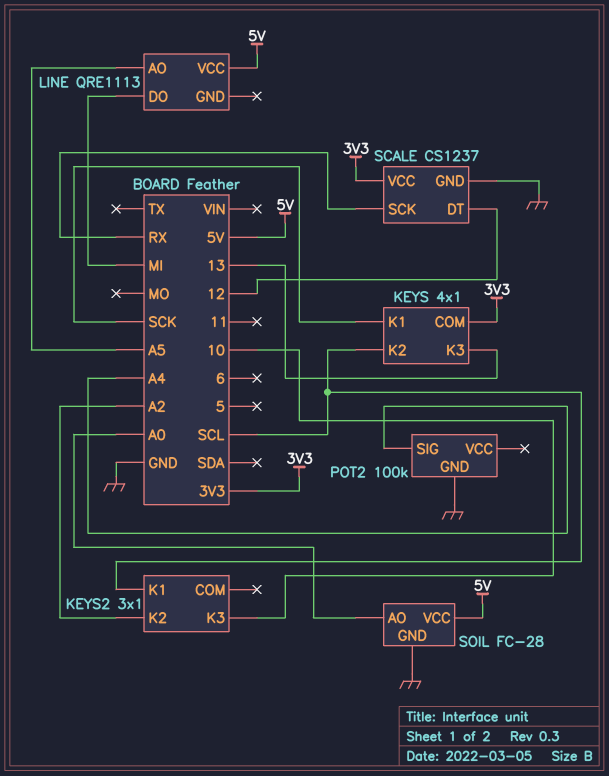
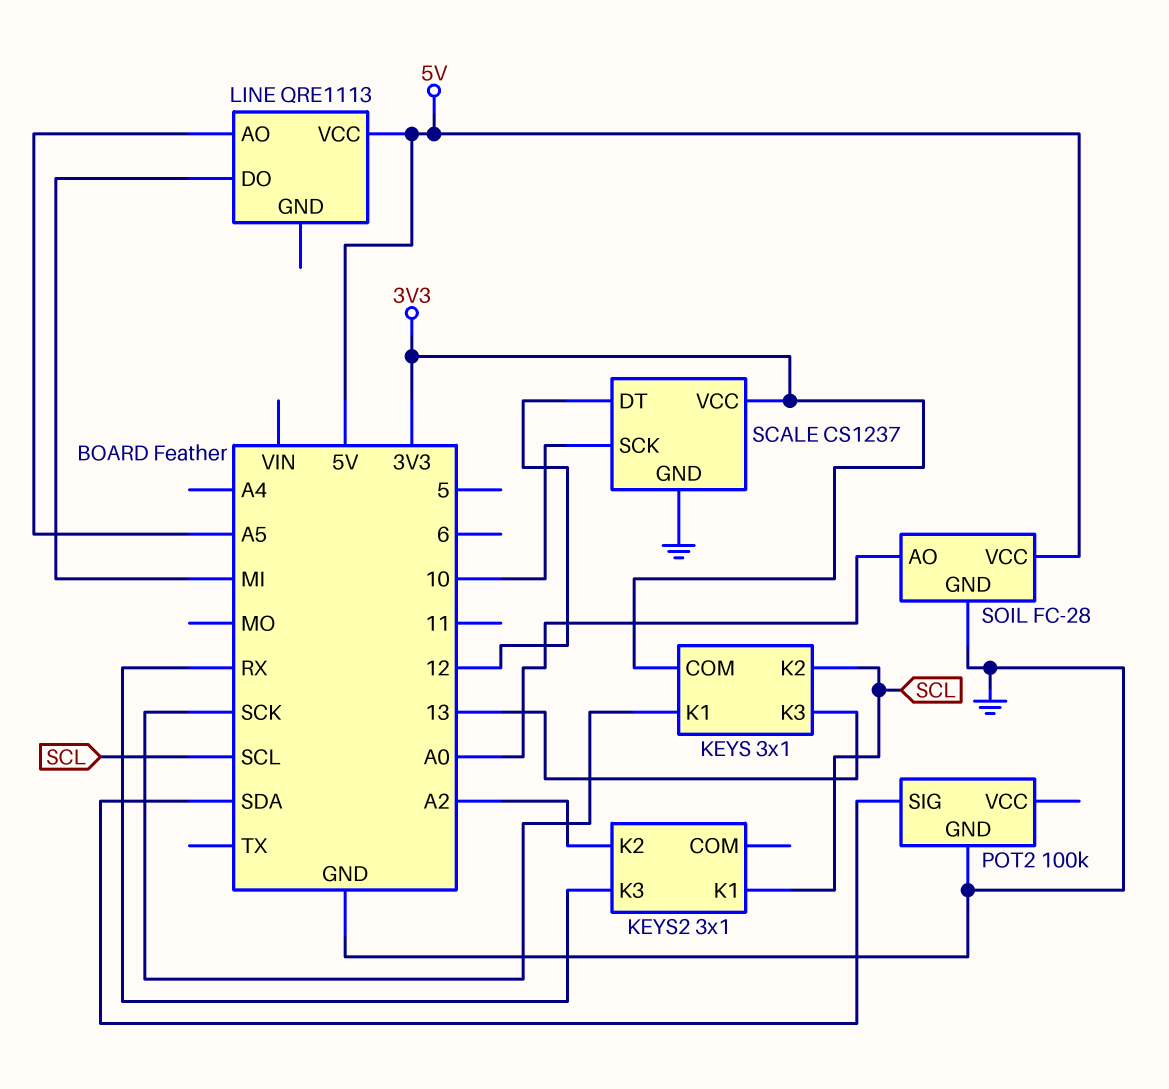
KEYS: 4x1 -> 3x1
KEYS2 pin K3: 10 -> RX
POT2 pin SIG: A4 -> SDA
SCALE pin SCK: RX -> 10

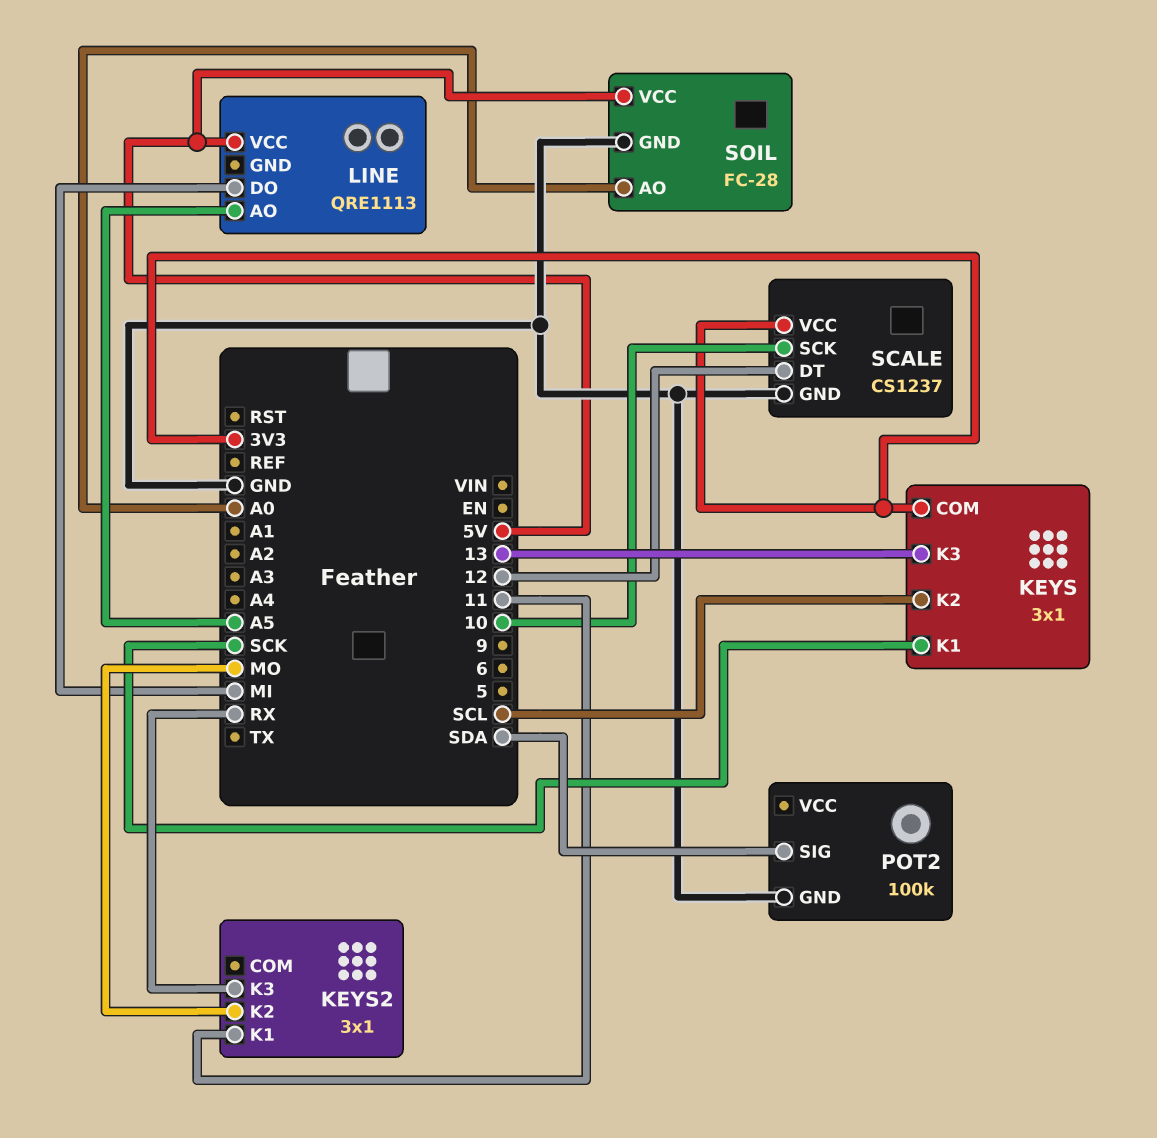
KEYS2 pin K1: SCL -> 11
KEYS2 pin K2: A2 -> MO

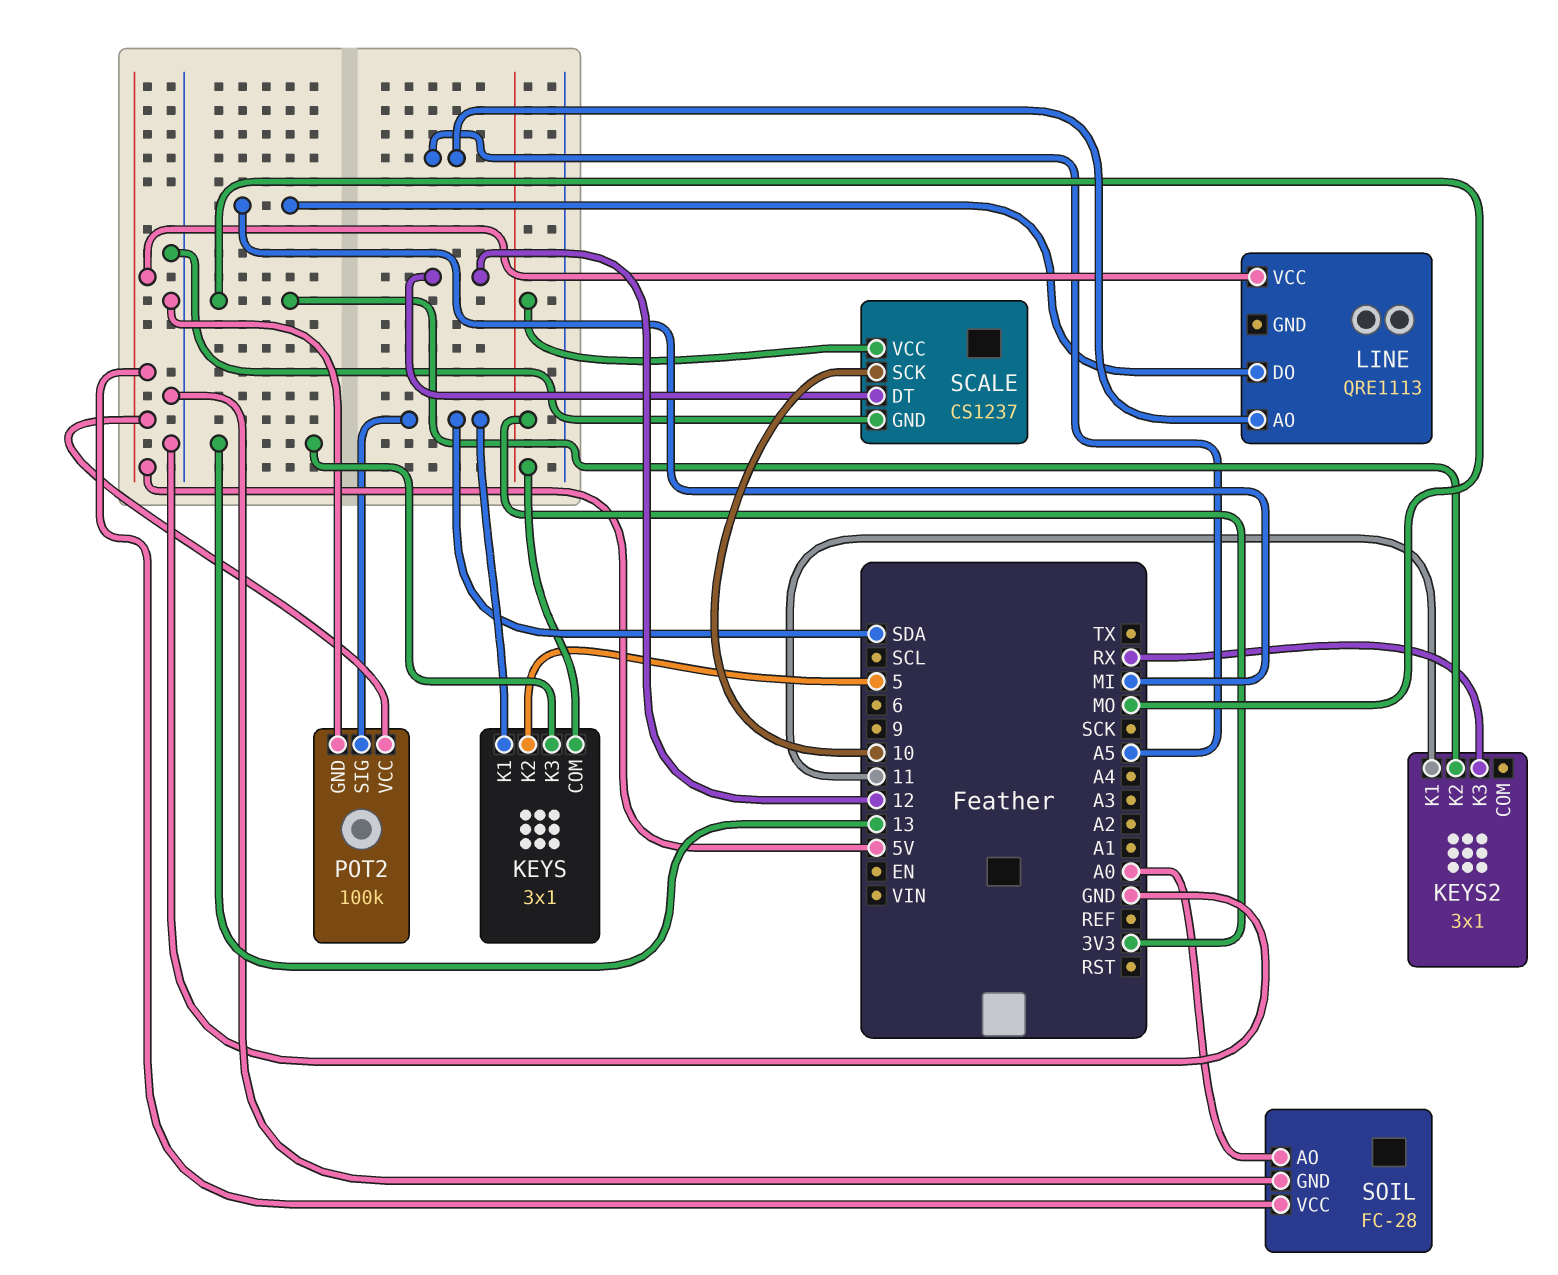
KEYS pin K1: SCK -> SDA
KEYS pin K2: SCL -> 5
POT2 pin VCC: none -> 5V

